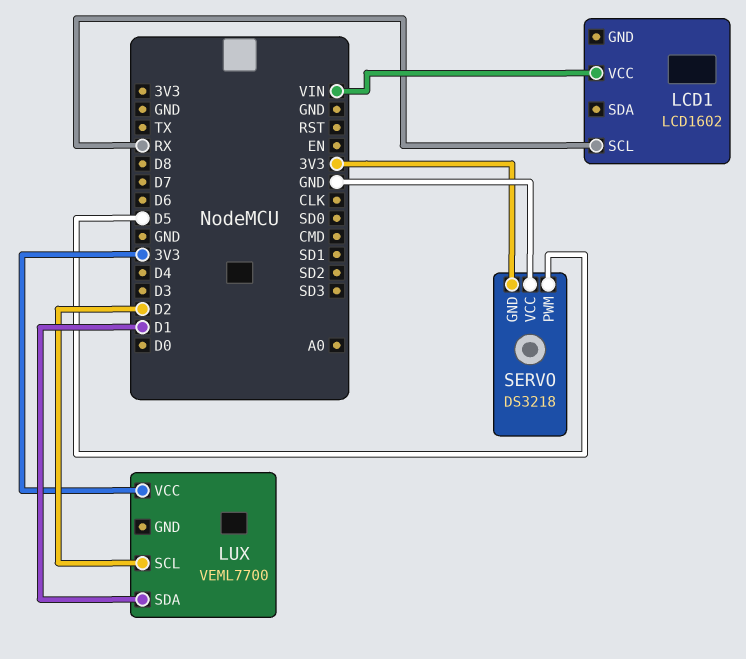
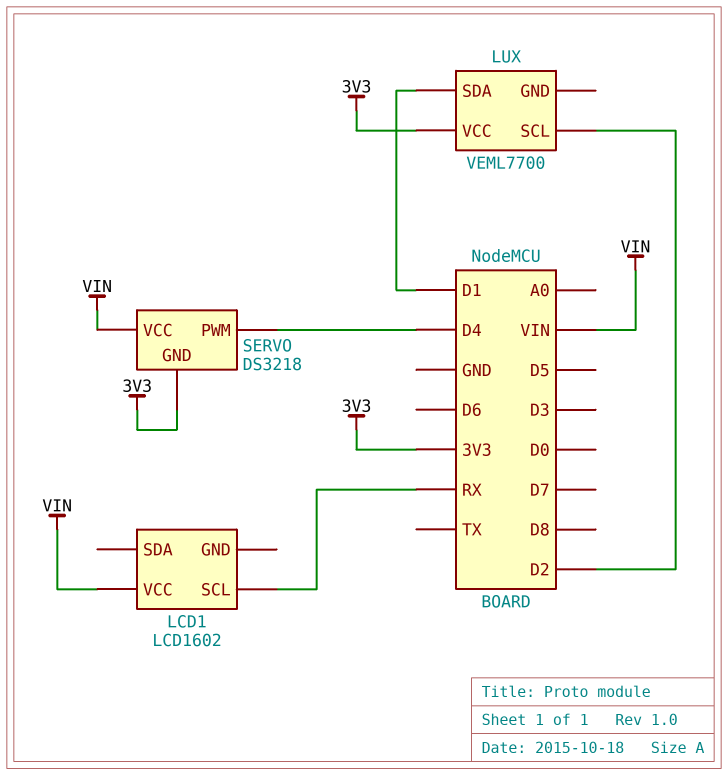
SERVO pin PWM: D5 -> D4
SERVO pin VCC: GND -> VIN

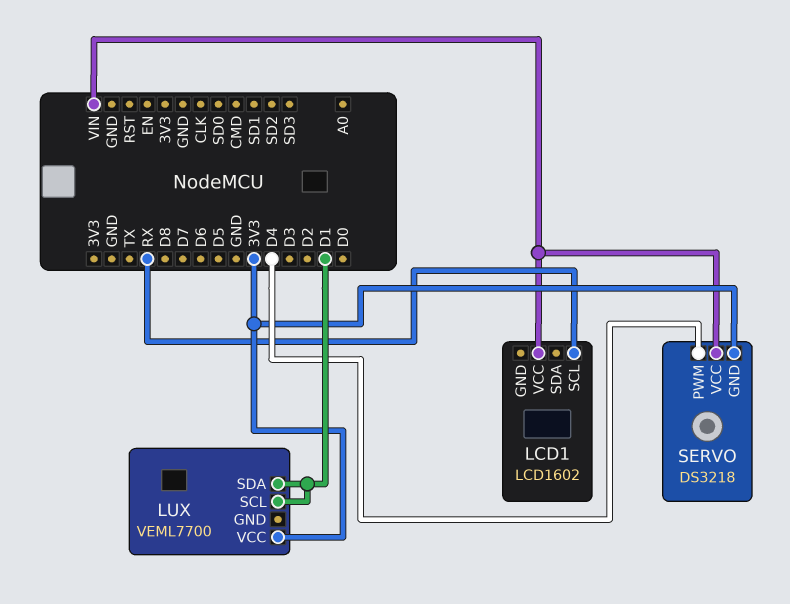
LUX pin SCL: D2 -> D1

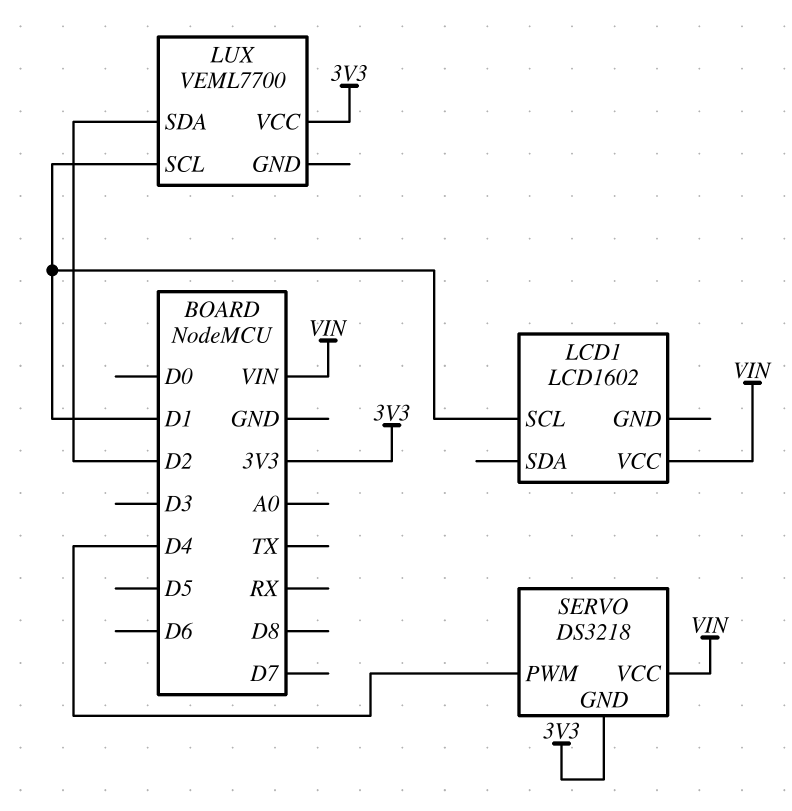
LCD1 pin SCL: RX -> D1
LUX pin SDA: D1 -> D2

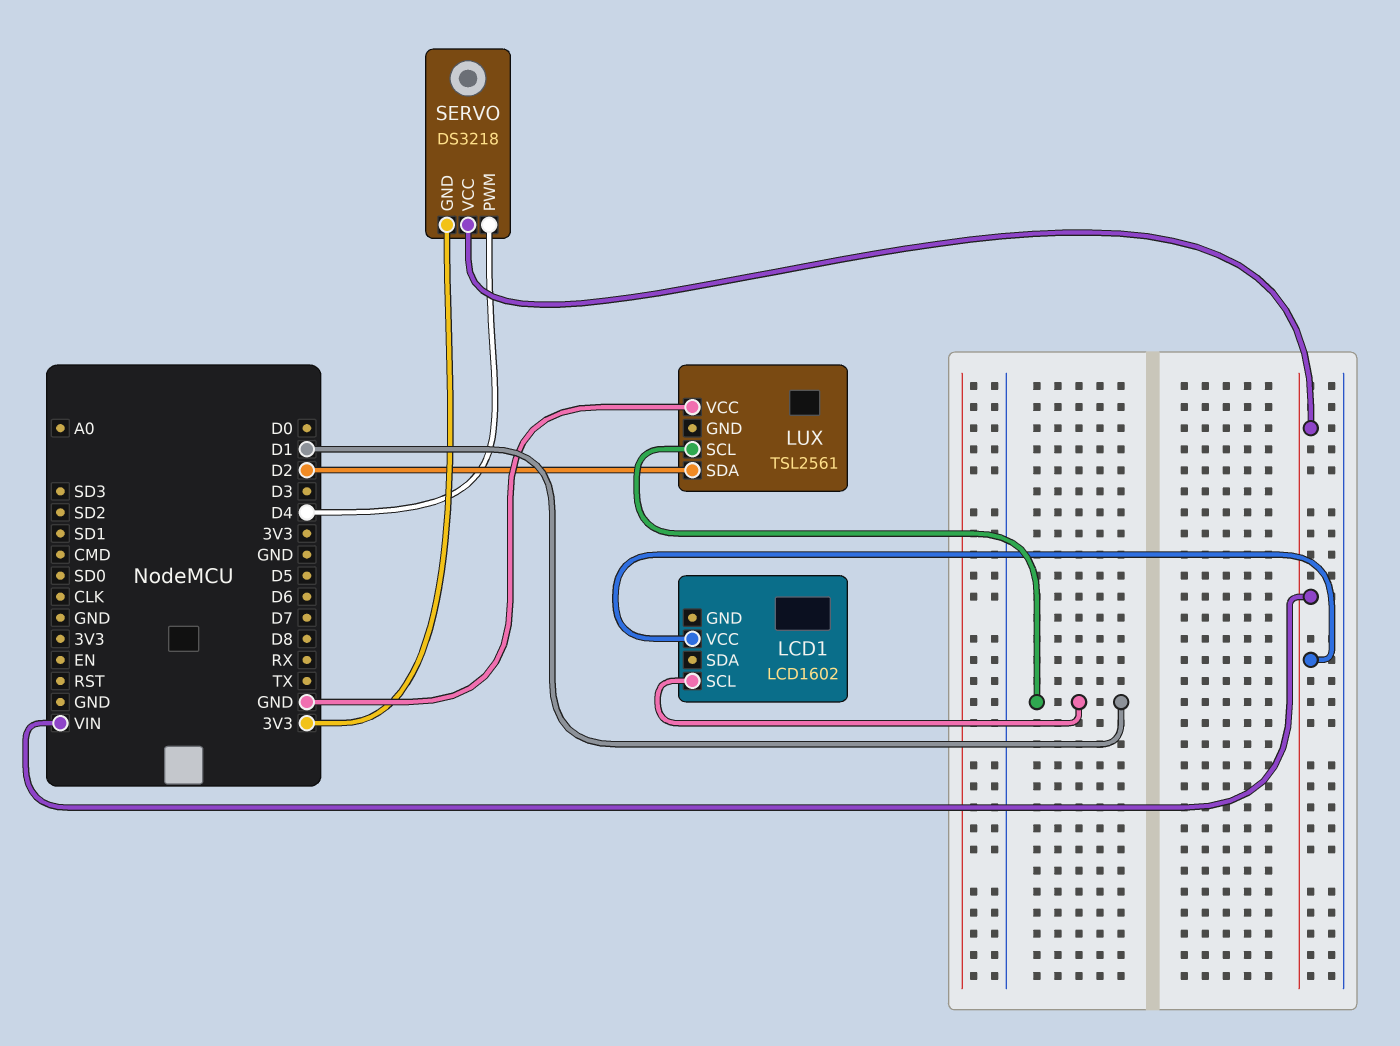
LUX: VEML7700 -> TSL2561
LUX pin VCC: 3V3 -> GND

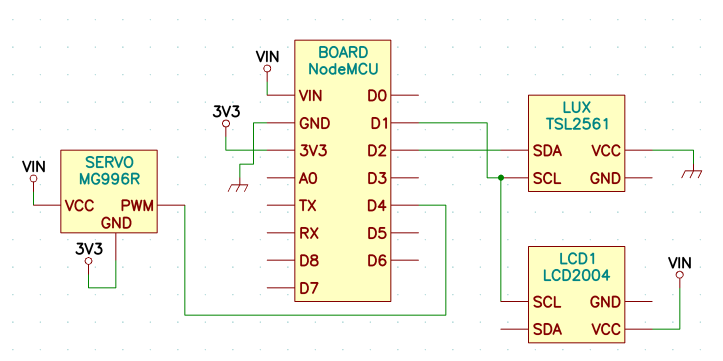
LCD1: LCD1602 -> LCD2004
SERVO: DS3218 -> MG996R

